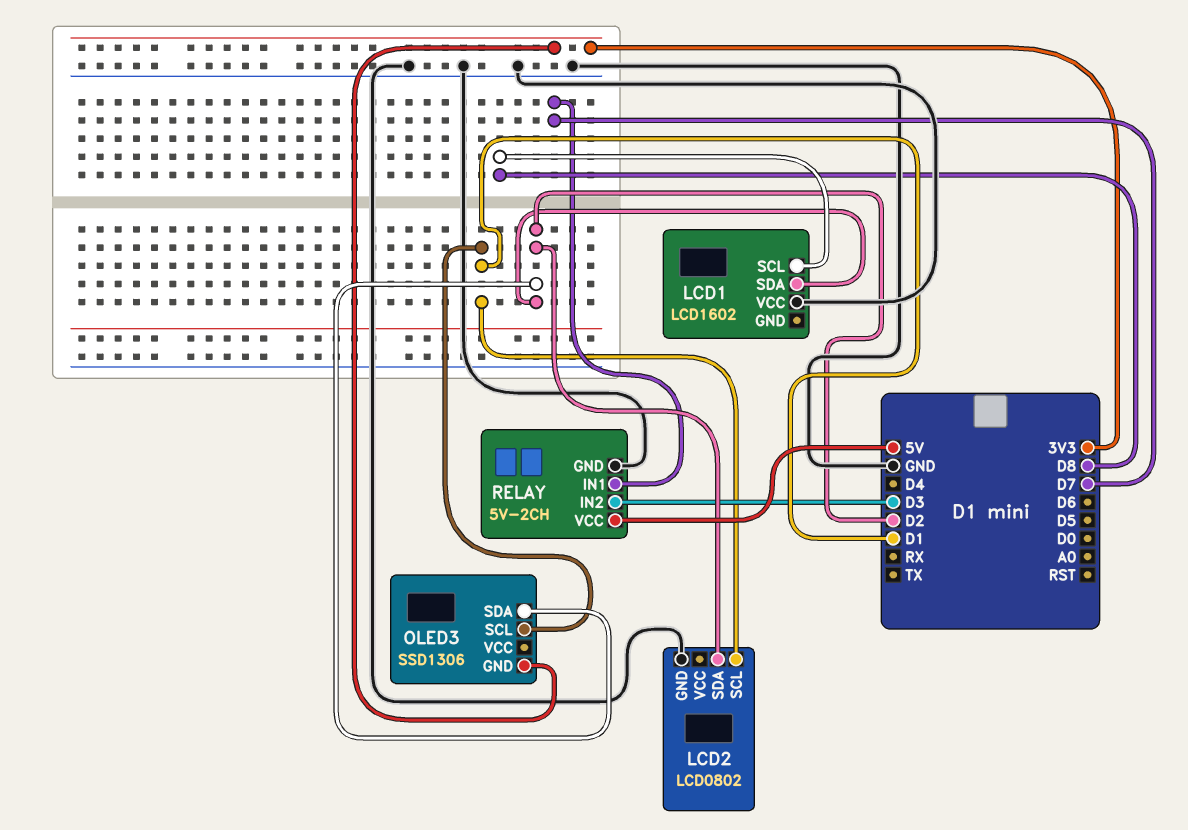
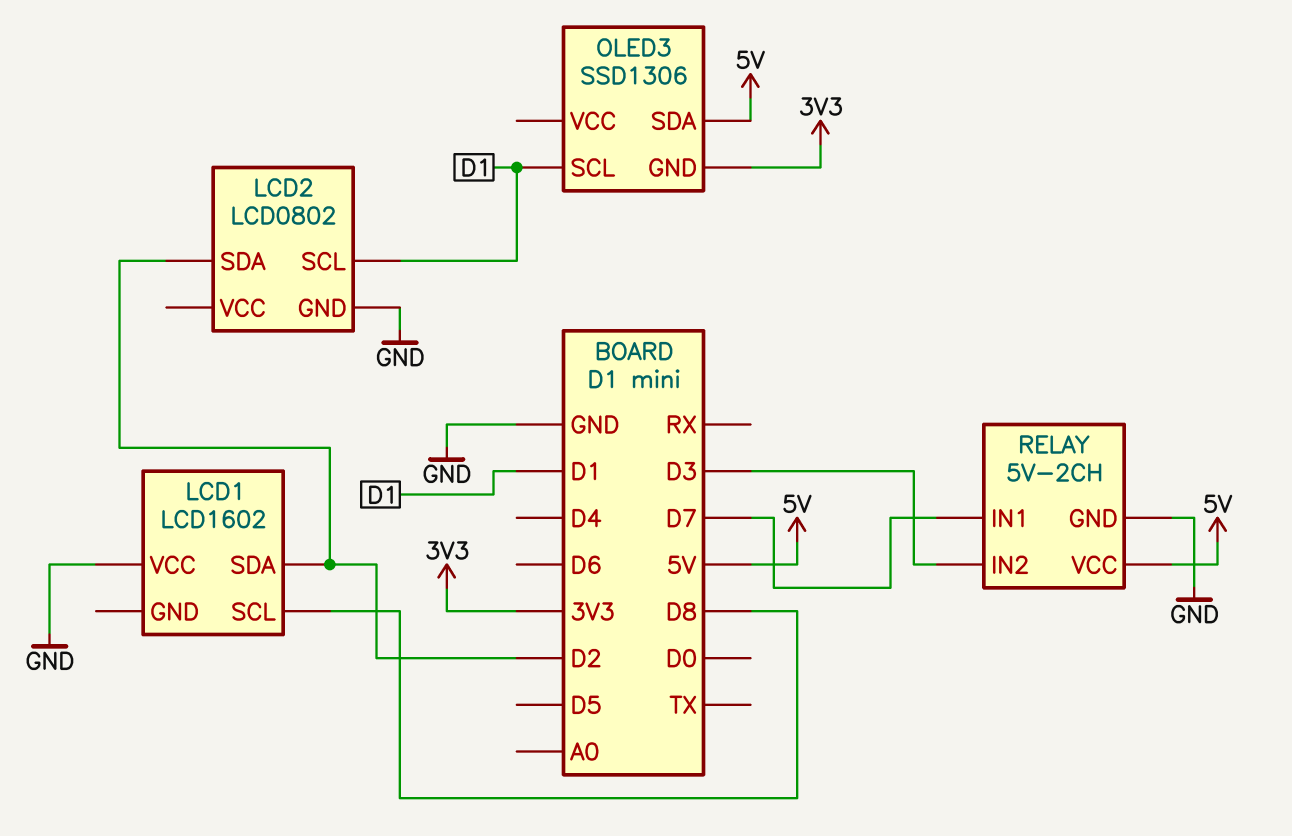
OLED3 pin SDA: D2 -> 5V

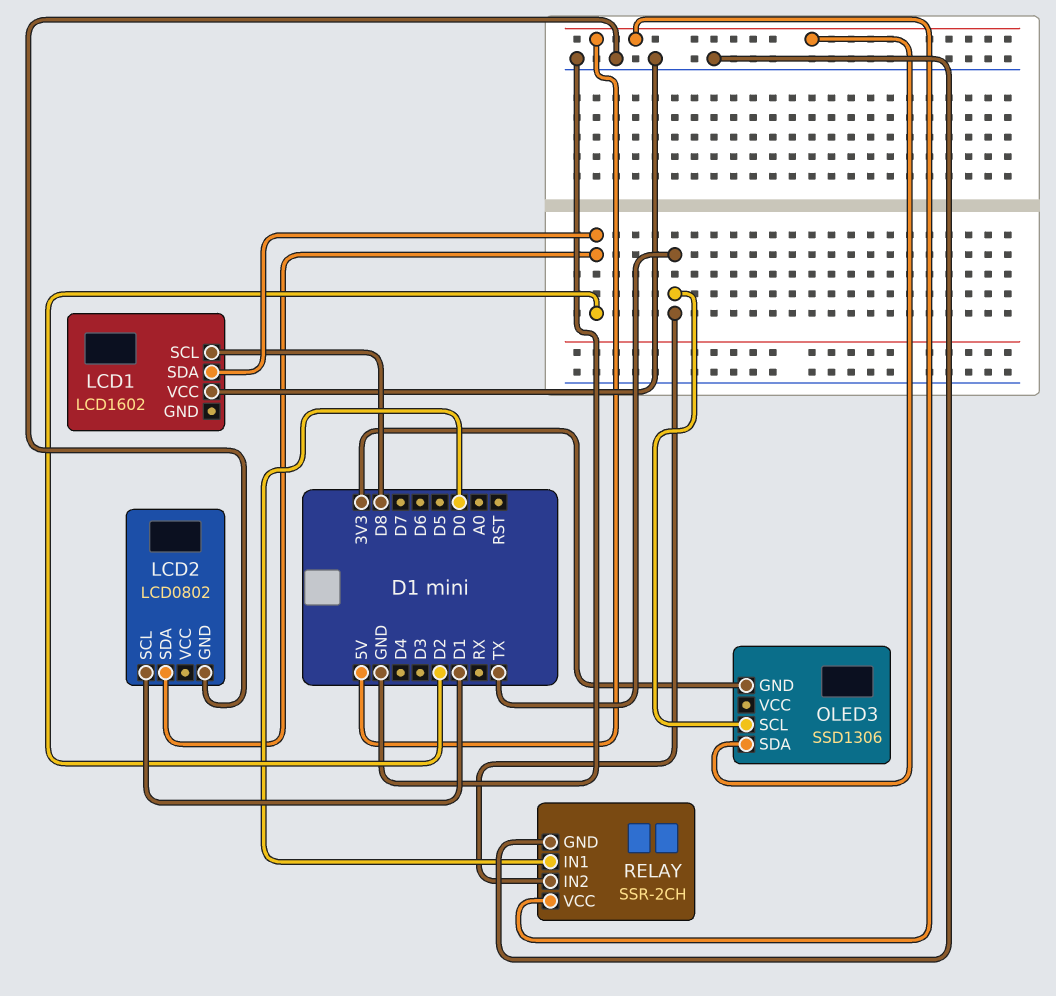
OLED3 pin SCL: D1 -> TX
RELAY: 5V-2CH -> SSR-2CH
RELAY pin IN1: D7 -> D0
RELAY pin IN2: D3 -> TX

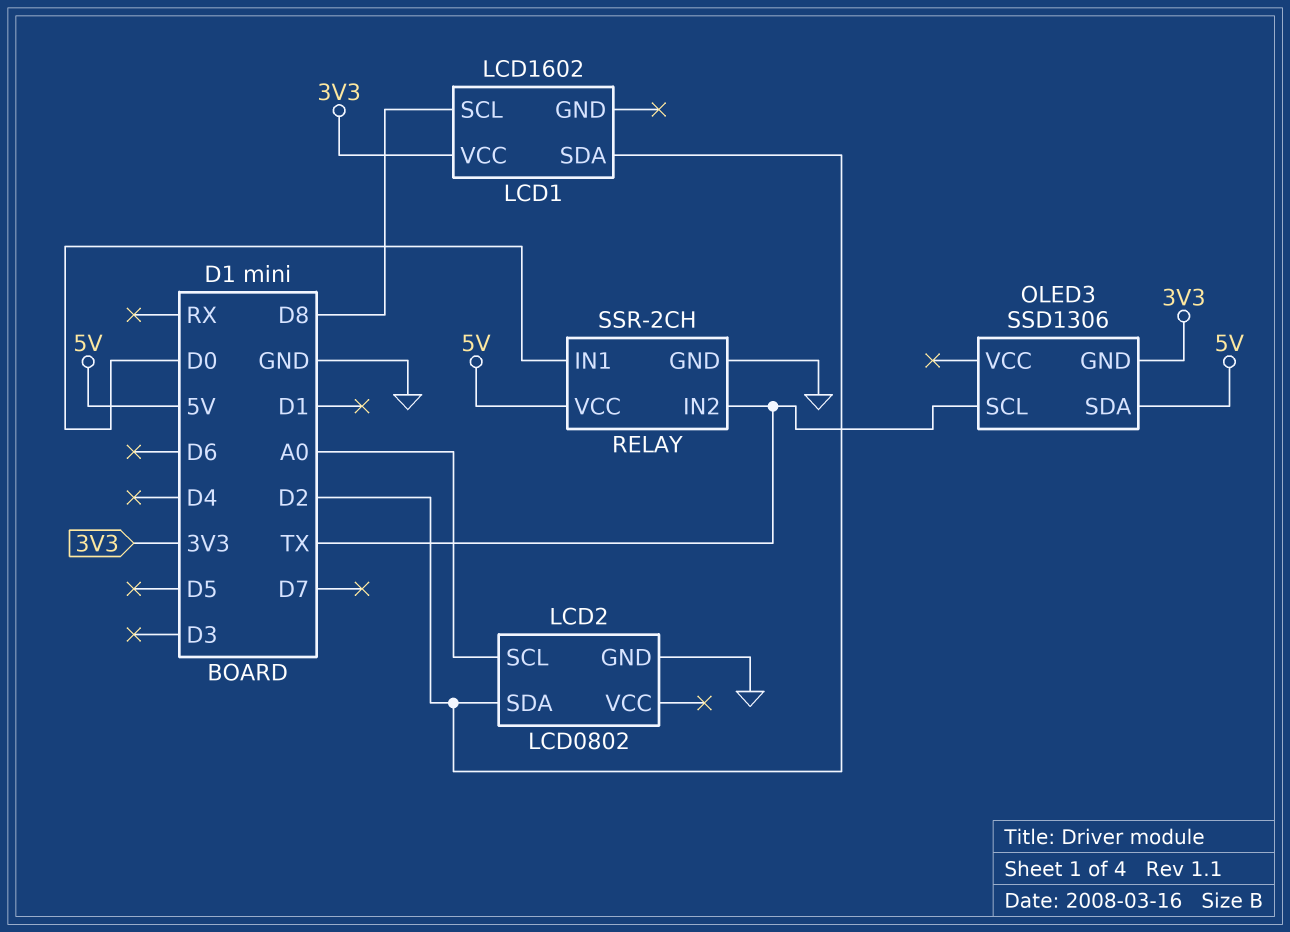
LCD1 pin VCC: GND -> 3V3
LCD2 pin SCL: D1 -> A0

